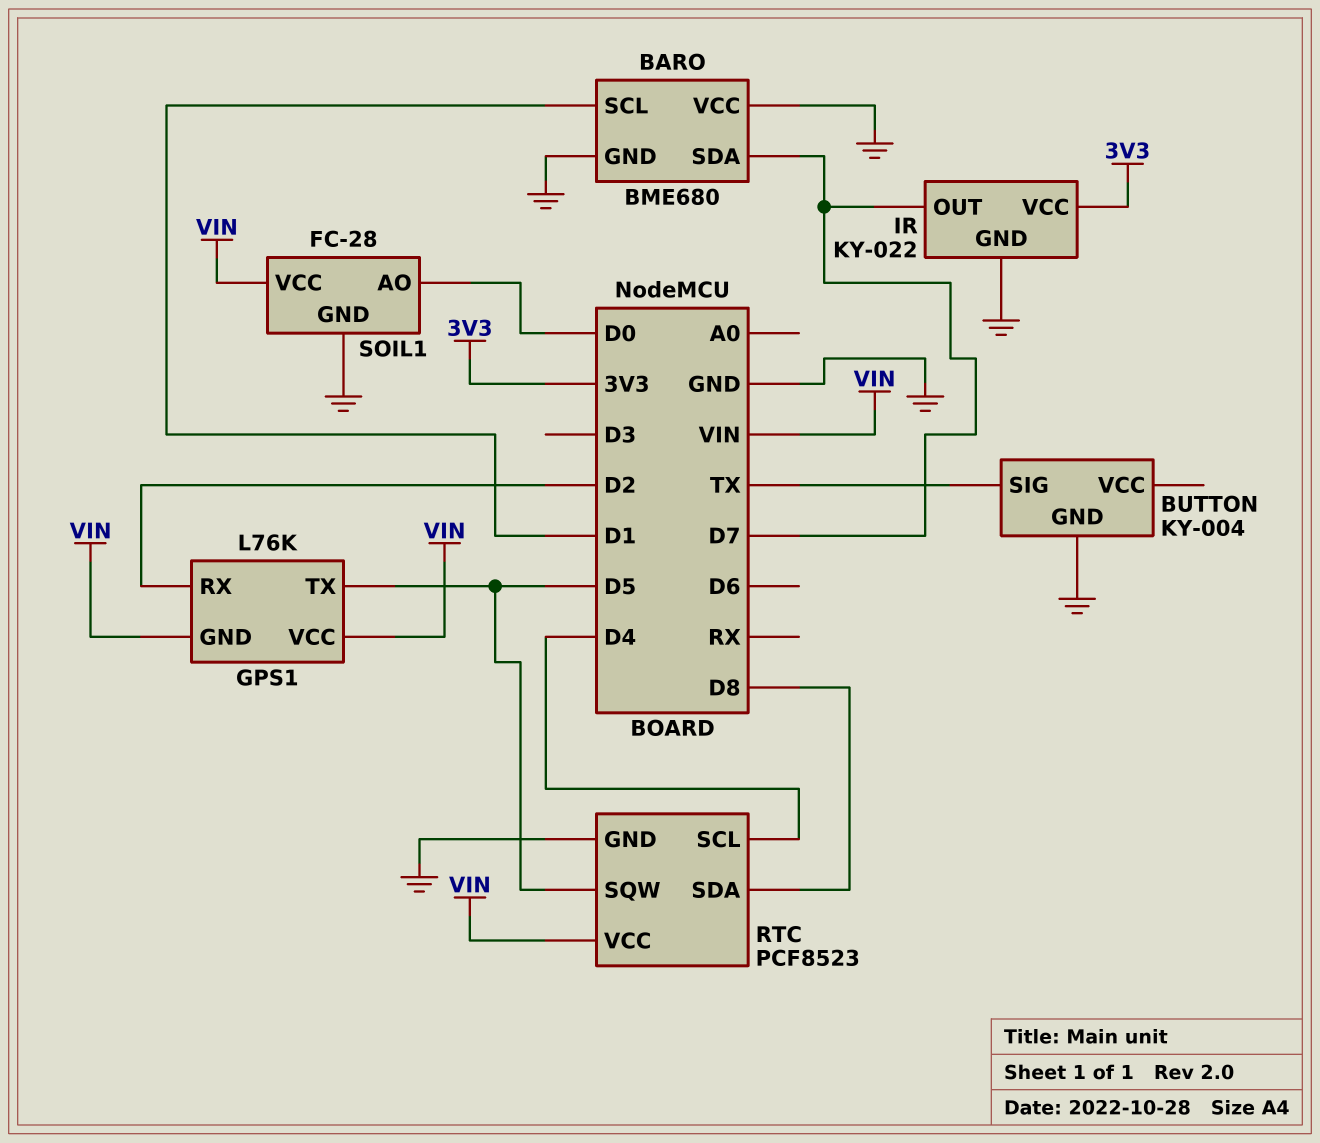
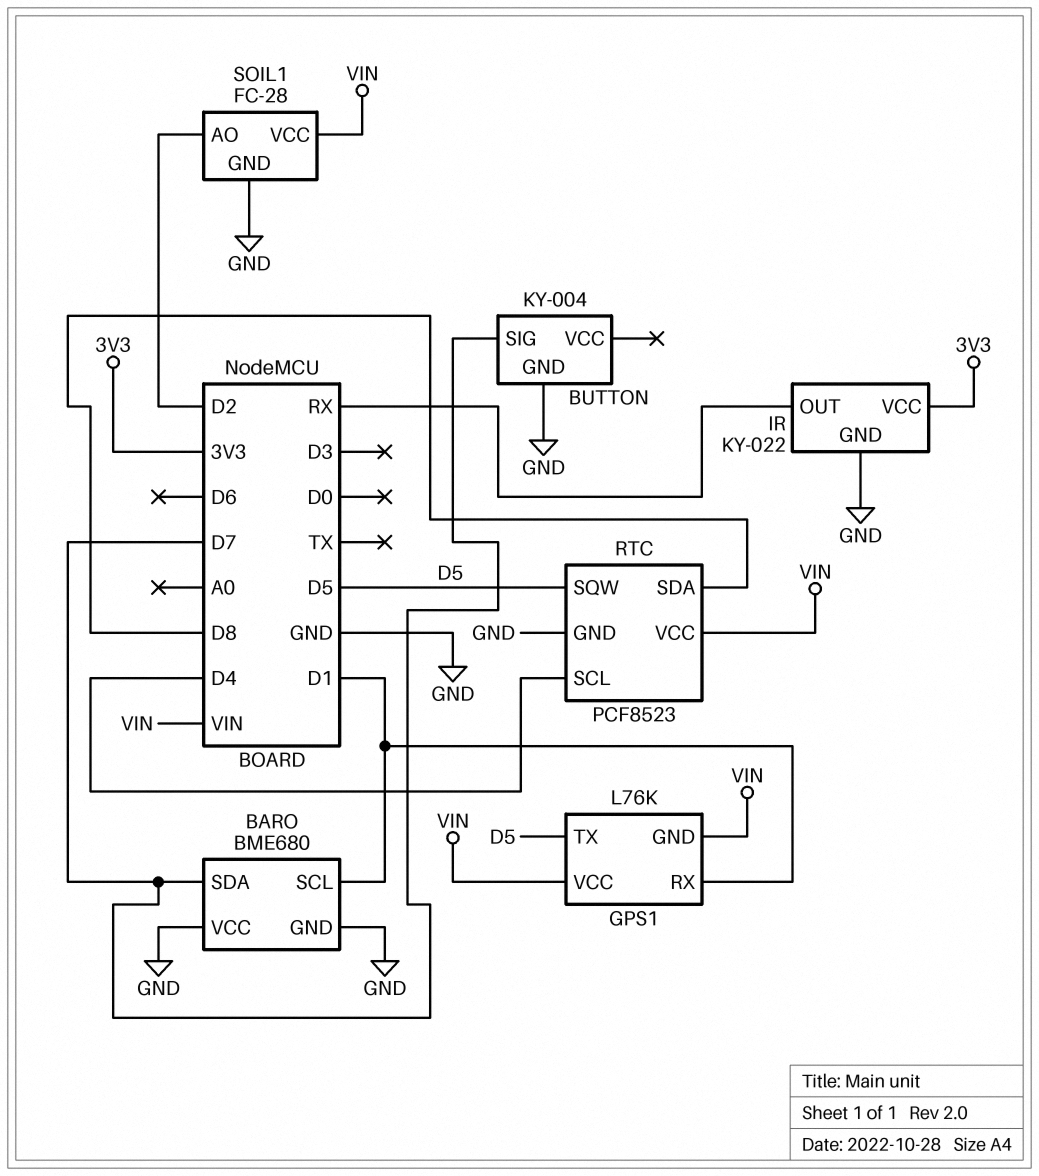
BUTTON pin SIG: TX -> D7
GPS1 pin RX: D2 -> D1
IR pin OUT: D7 -> RX
SOIL1 pin AO: D0 -> D2

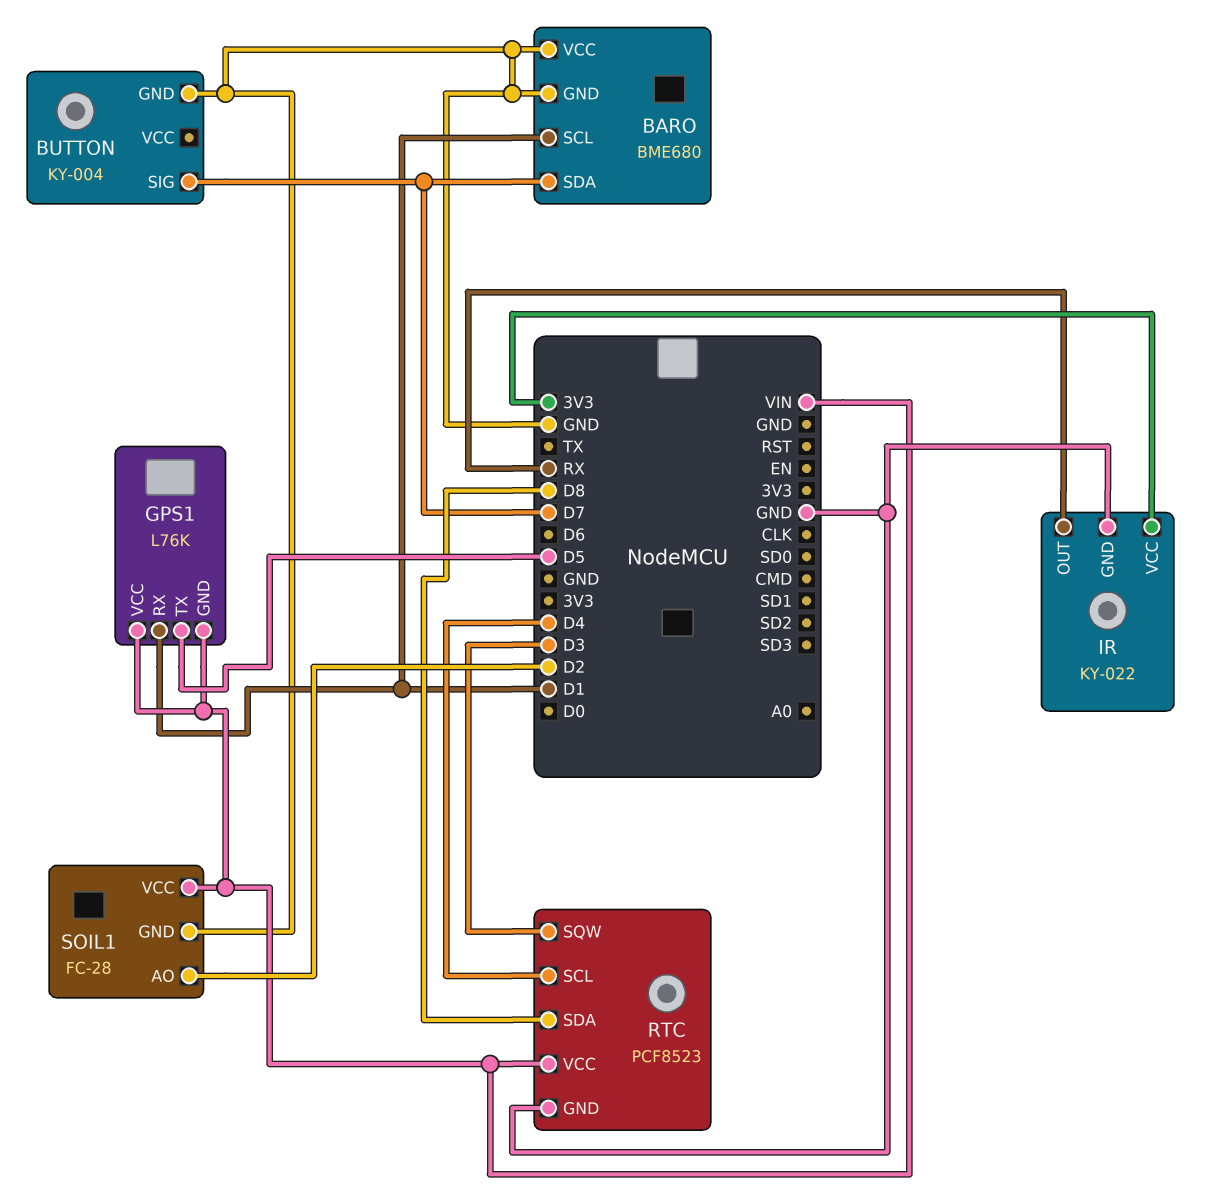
RTC pin SQW: D5 -> D3

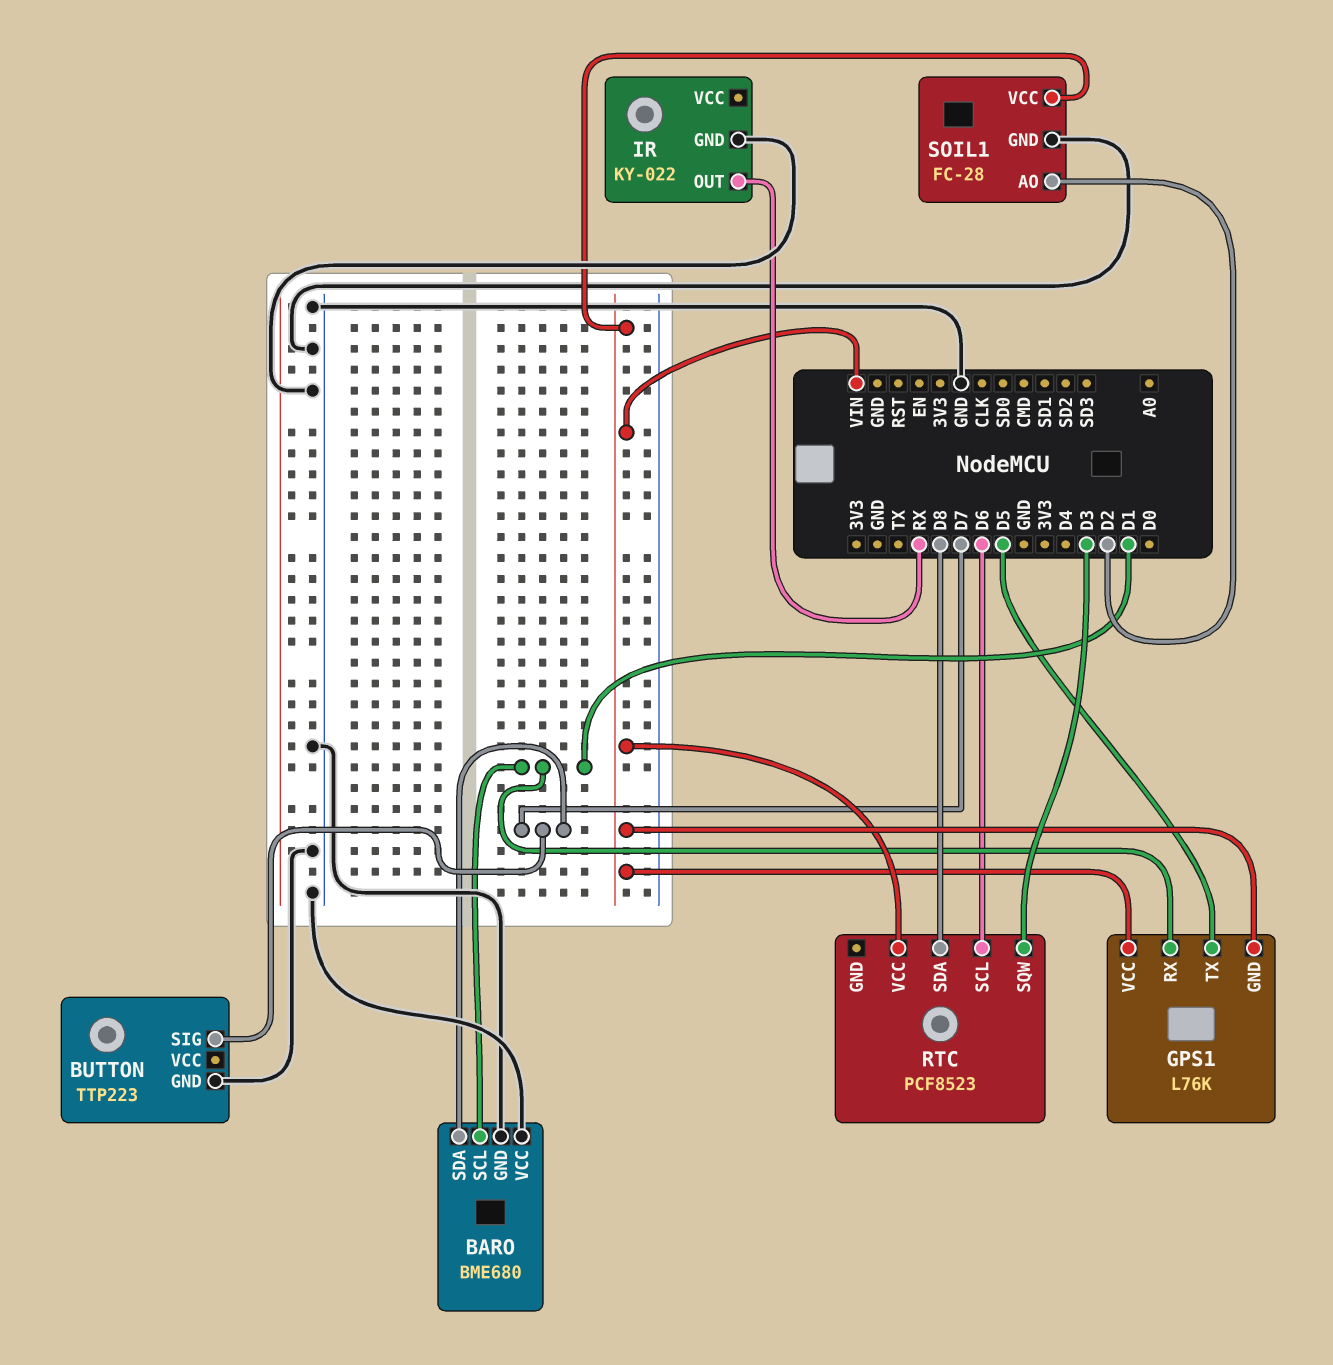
BUTTON: KY-004 -> TTP223
IR pin VCC: 3V3 -> none
RTC pin GND: GND -> none
RTC pin SCL: D4 -> D6

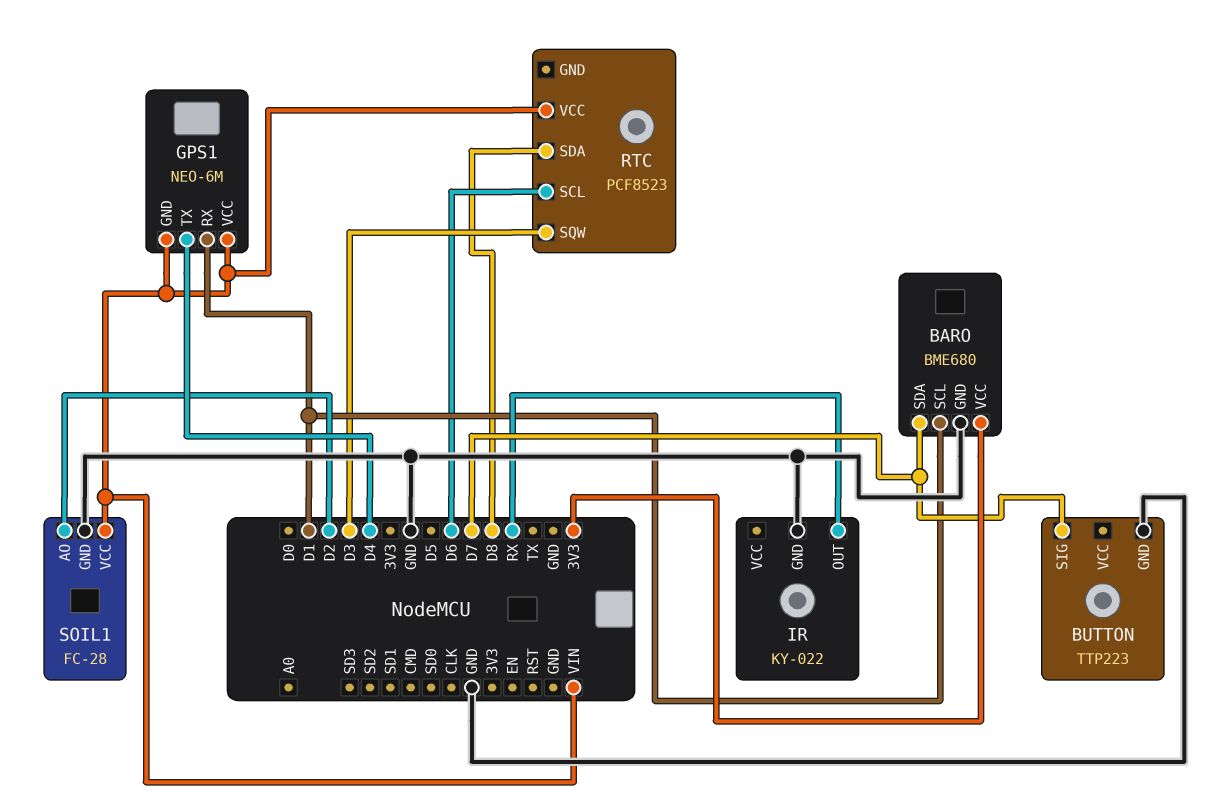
BARO pin VCC: GND -> 3V3
GPS1: L76K -> NEO-6M
GPS1 pin TX: D5 -> D4

